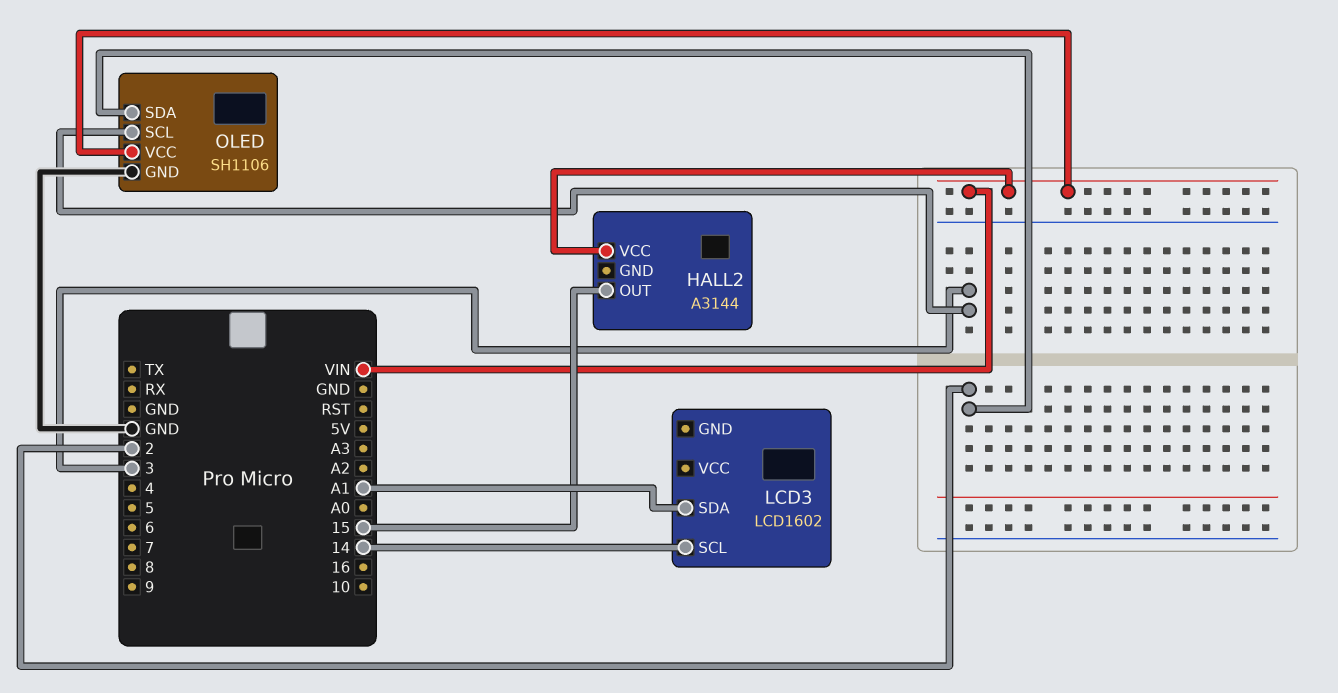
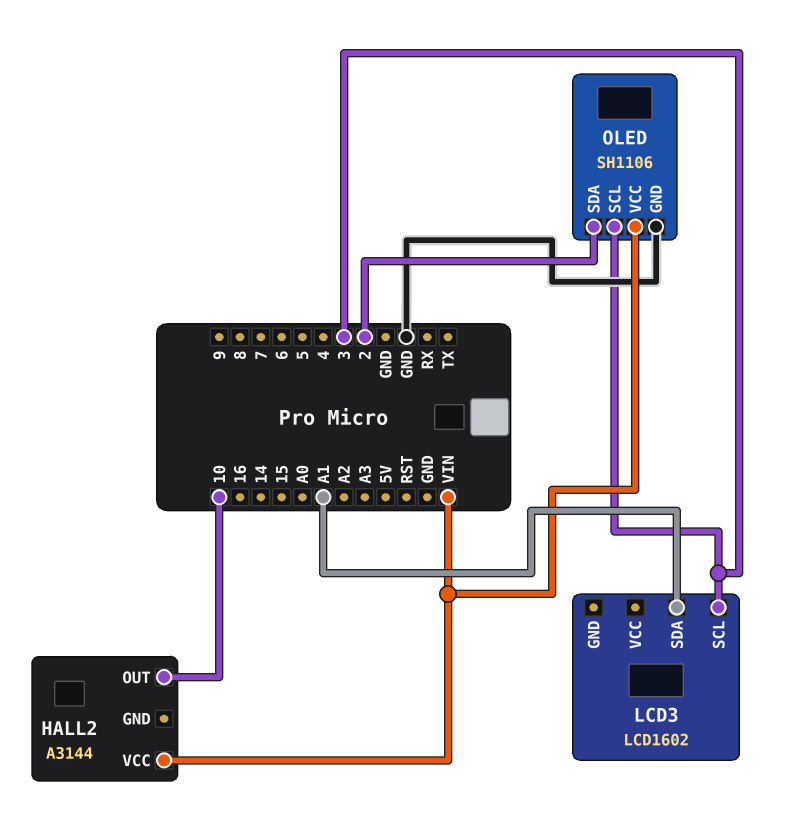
HALL2 pin OUT: 15 -> 10
LCD3 pin SCL: 14 -> 3

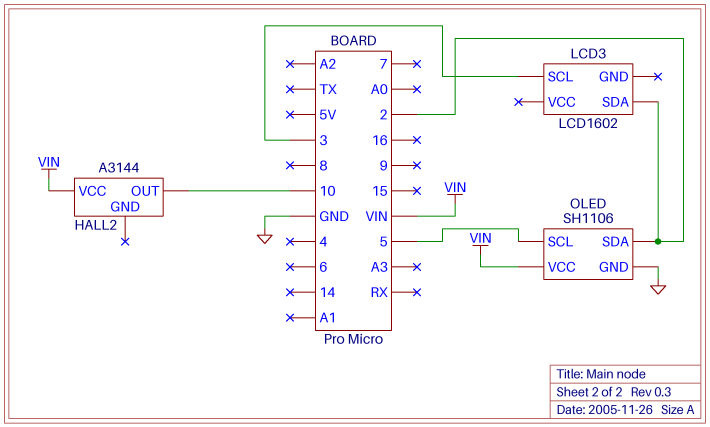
LCD3 pin SDA: A1 -> 2
OLED pin SCL: 3 -> 5

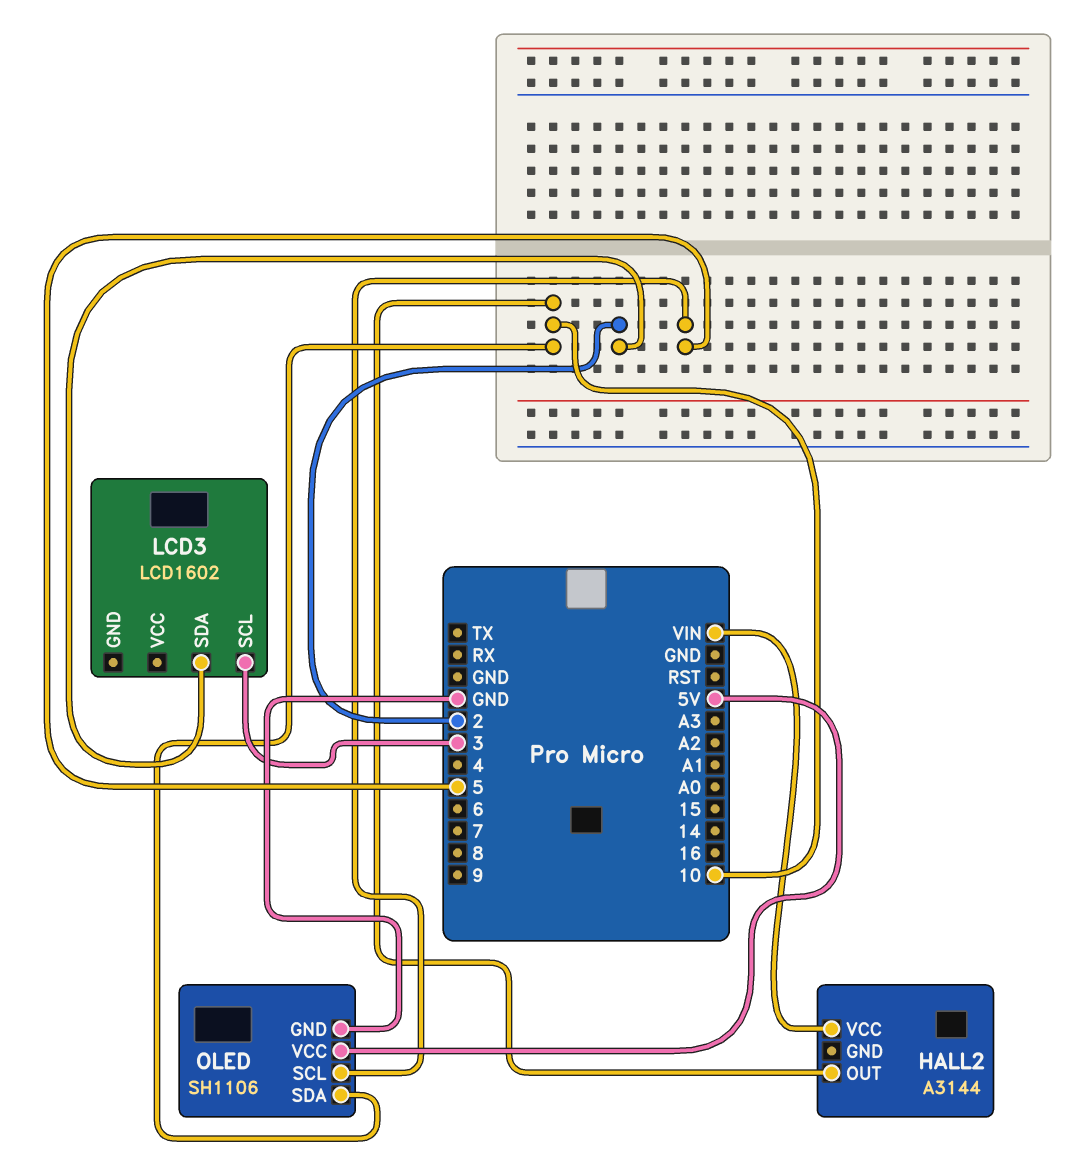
OLED pin SDA: 2 -> 10
OLED pin VCC: VIN -> 5V

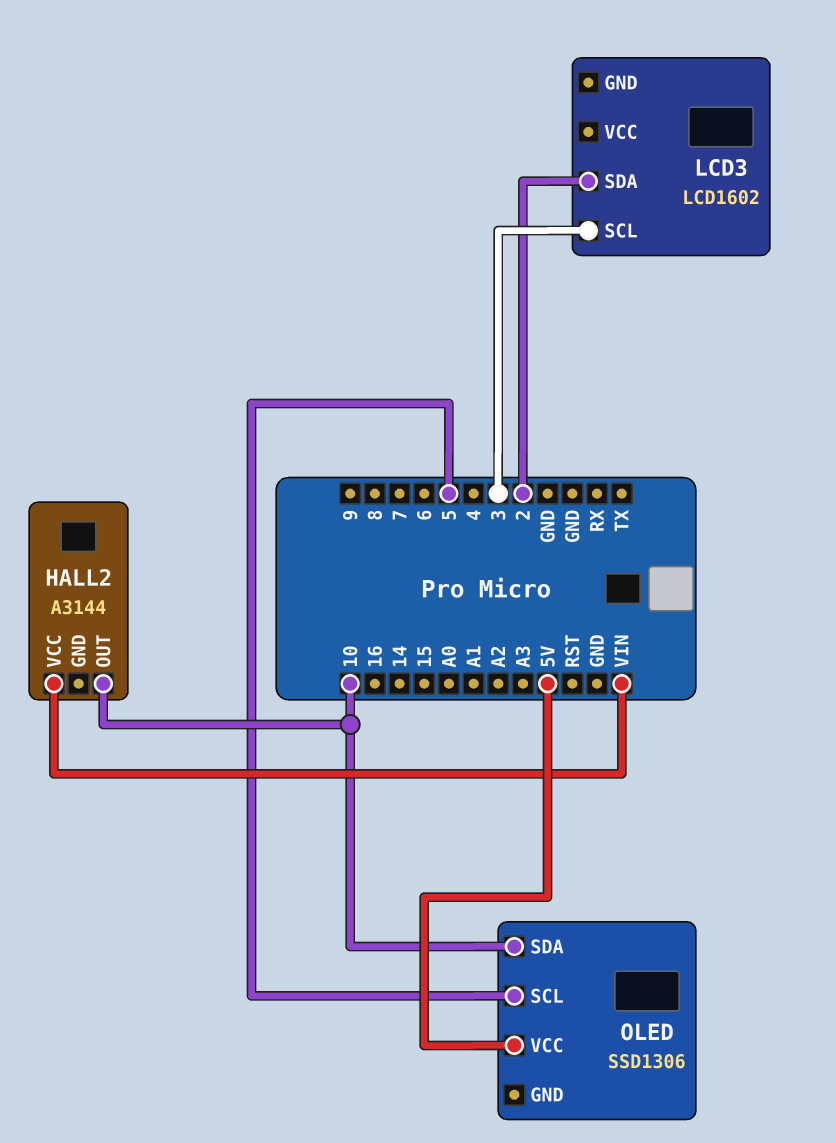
OLED: SH1106 -> SSD1306
OLED pin GND: GND -> none

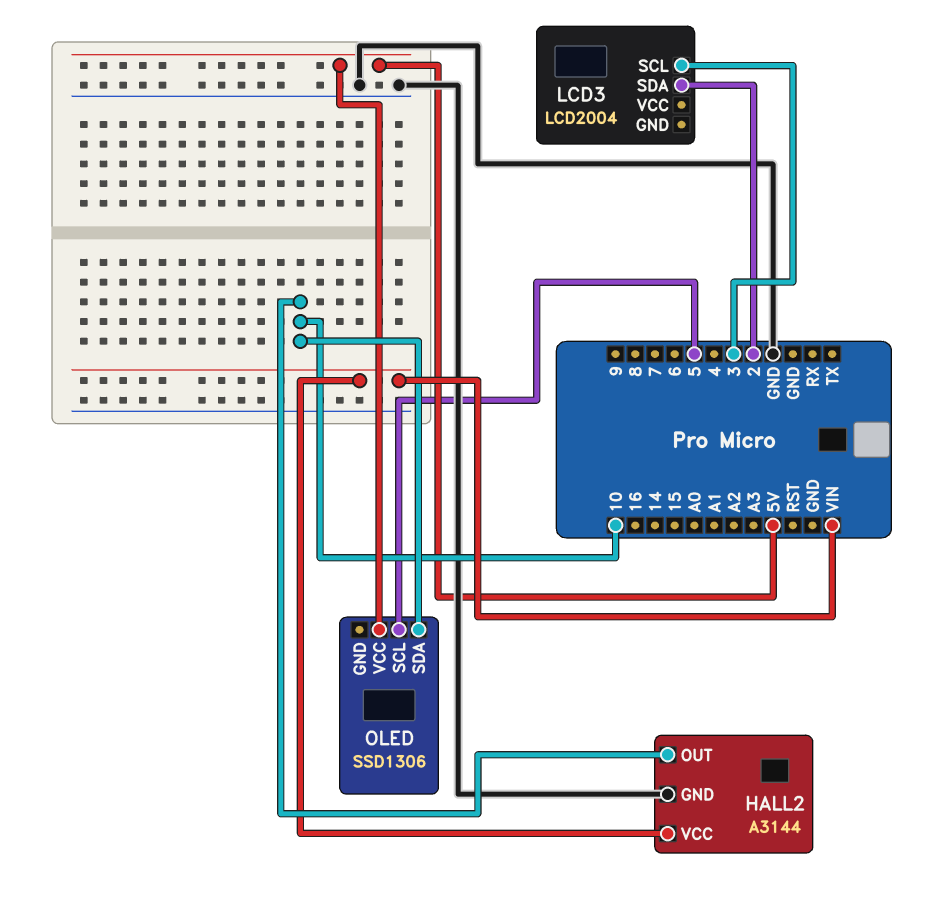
HALL2 pin GND: none -> GND
LCD3: LCD1602 -> LCD2004

